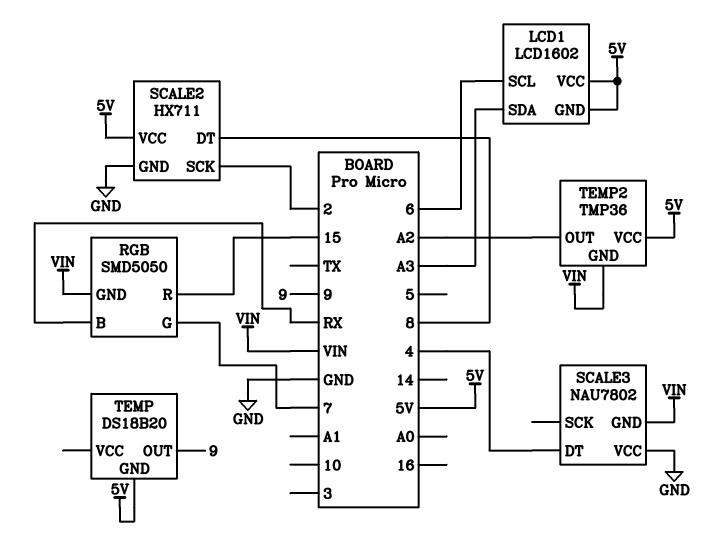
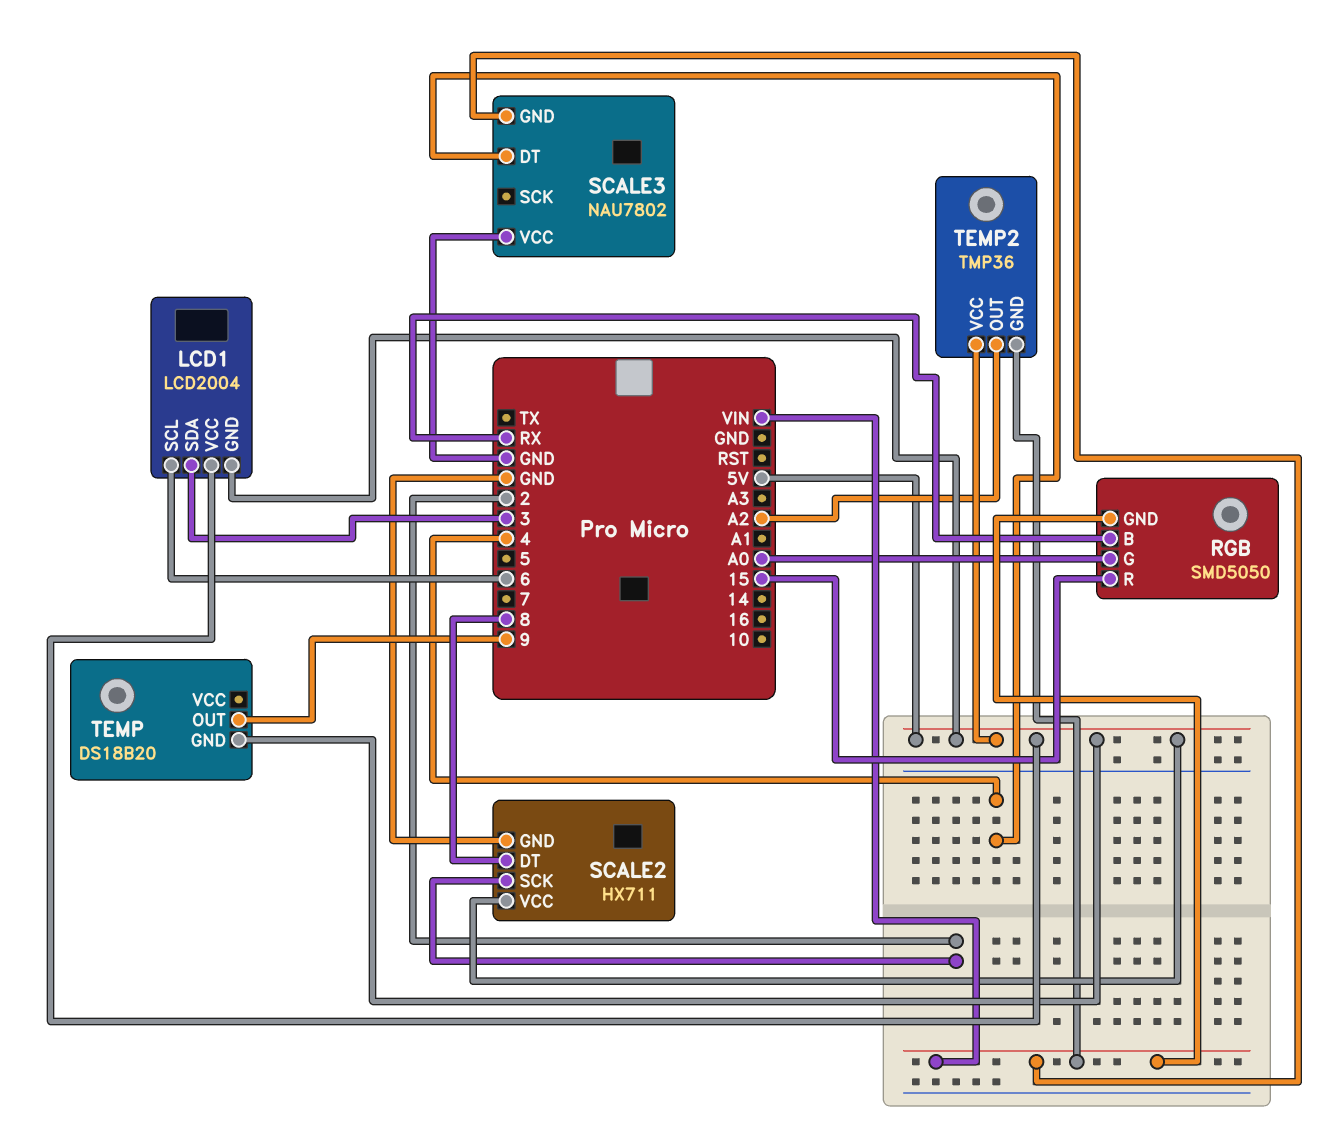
LCD1: LCD1602 -> LCD2004
LCD1 pin SDA: A3 -> 3
RGB pin G: 7 -> A0

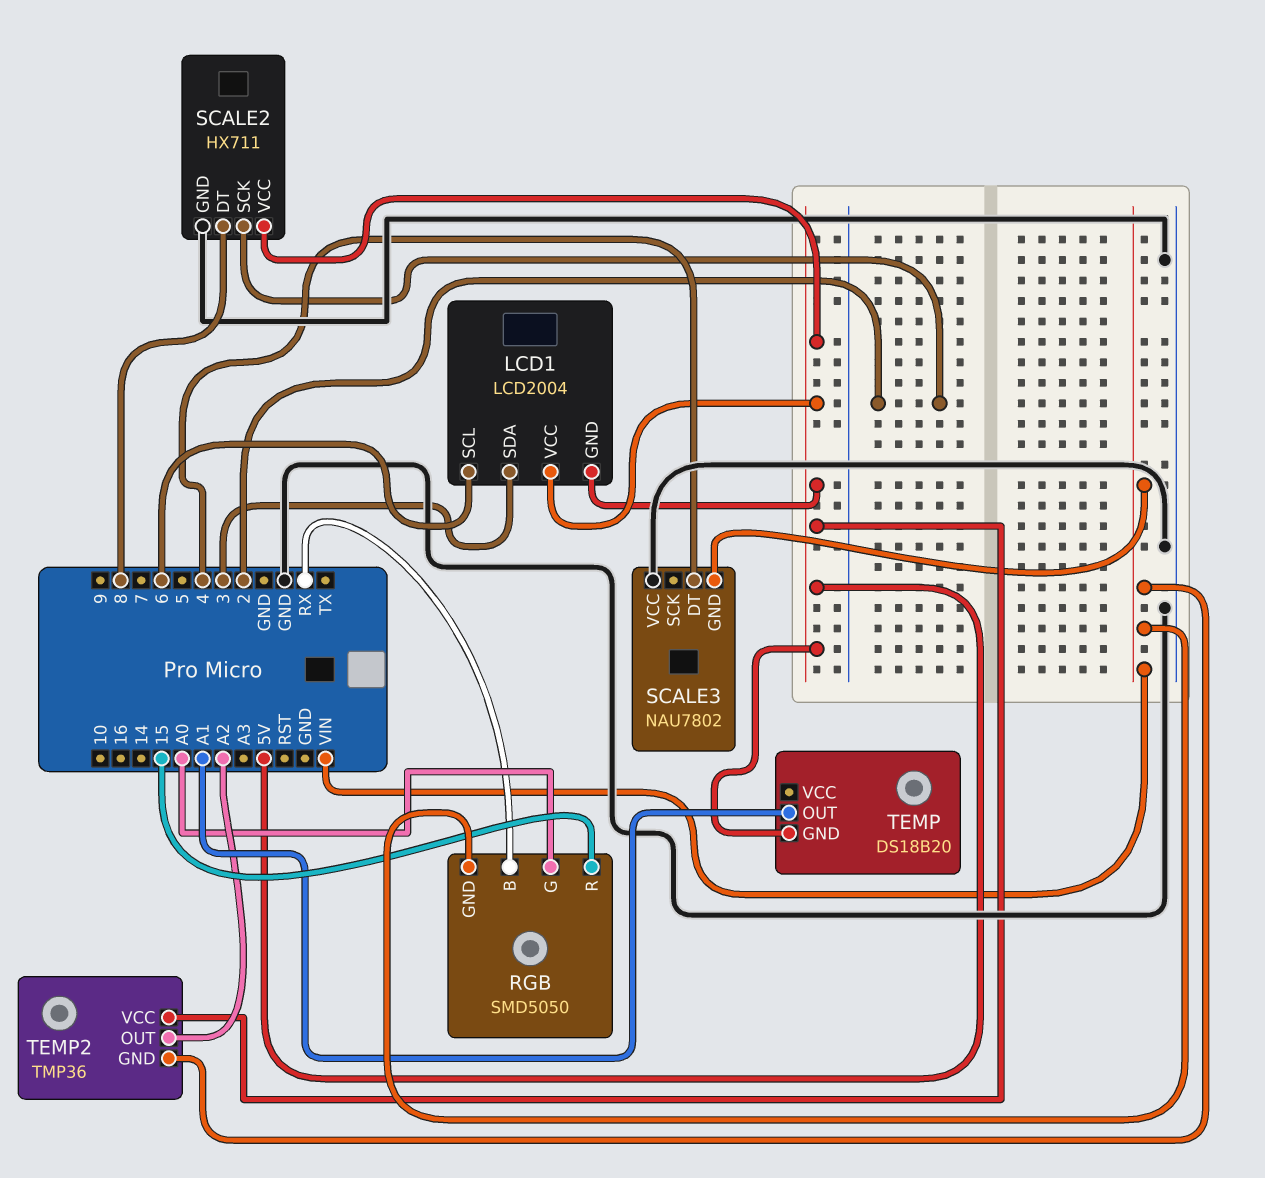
TEMP pin OUT: 9 -> A1

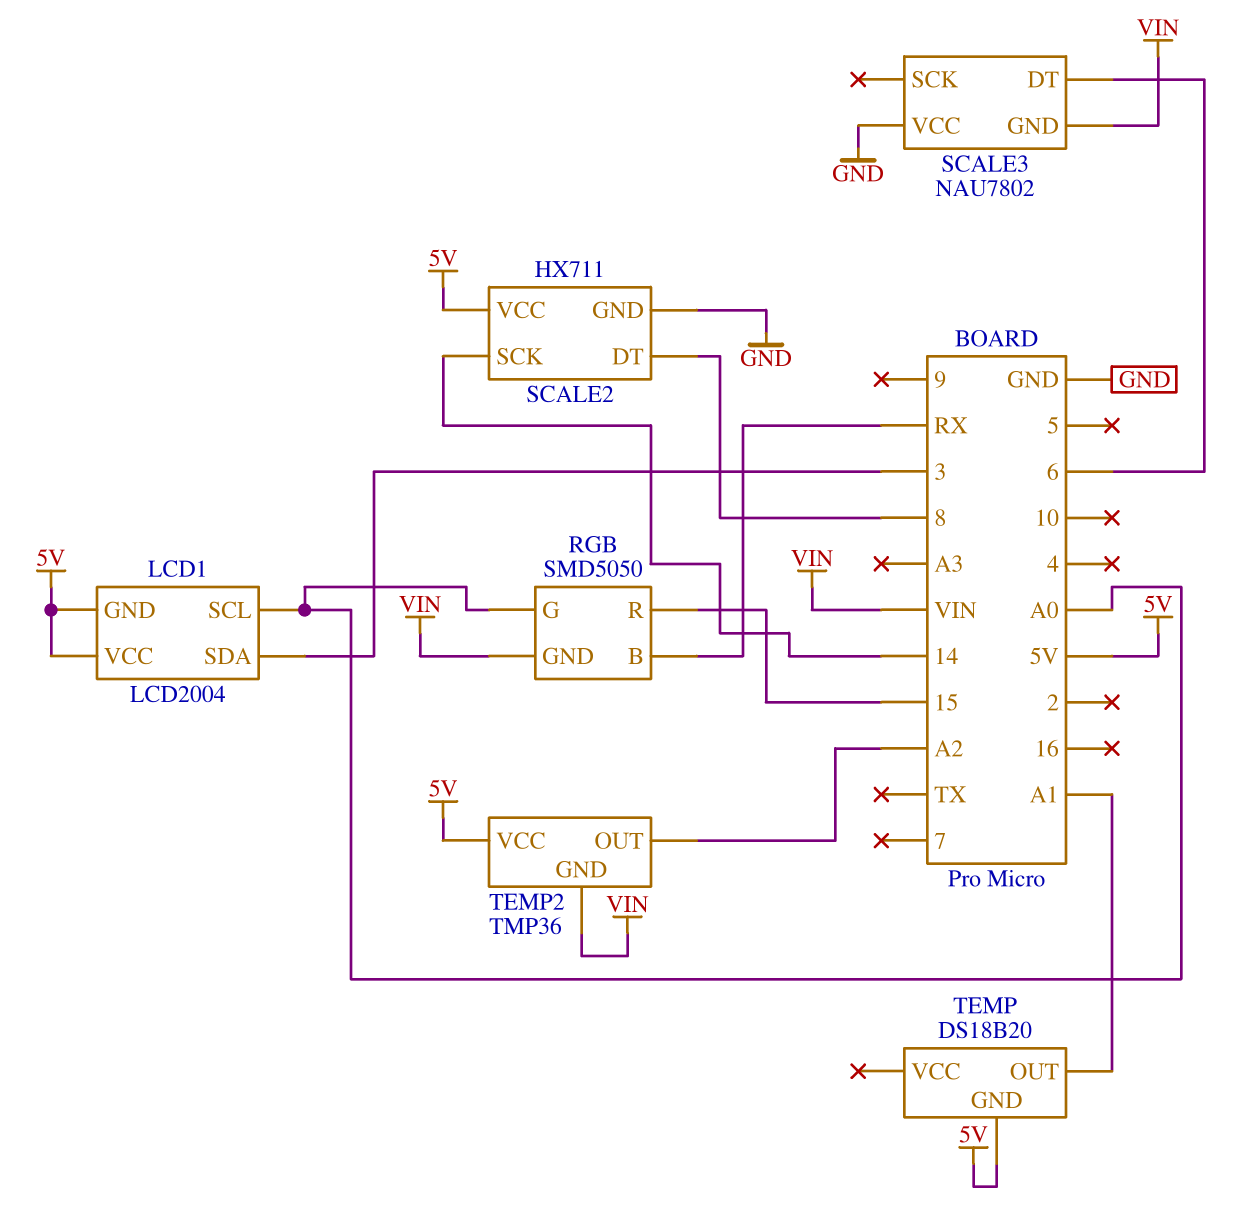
LCD1 pin SCL: 6 -> A0
SCALE2 pin SCK: 2 -> 14
SCALE3 pin DT: 4 -> 6

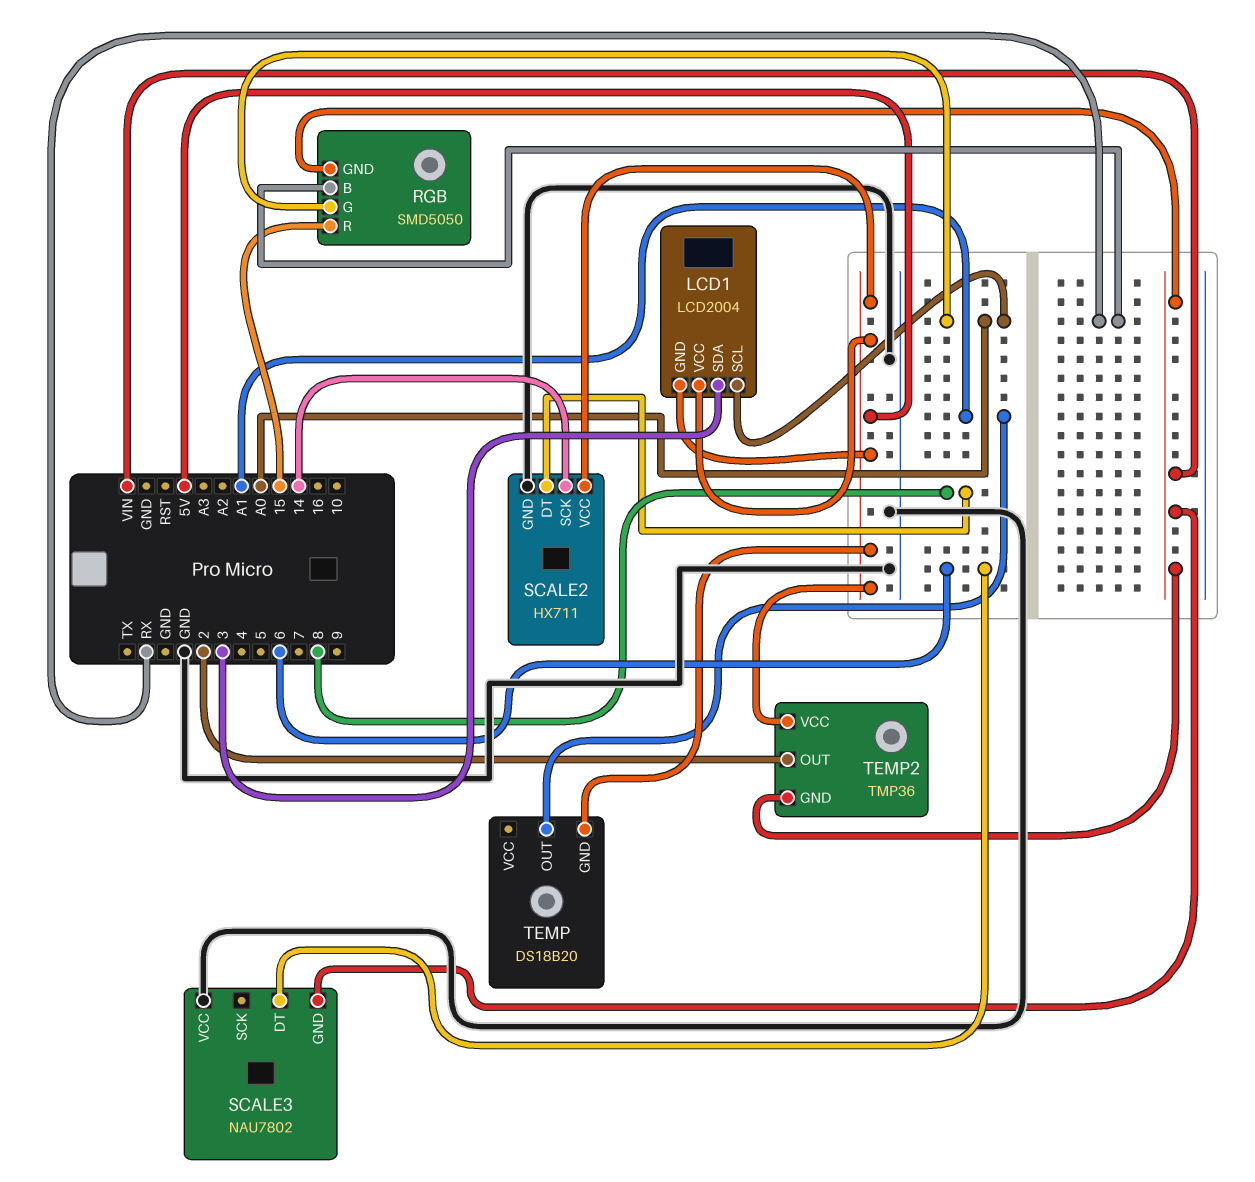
TEMP2 pin OUT: A2 -> 2

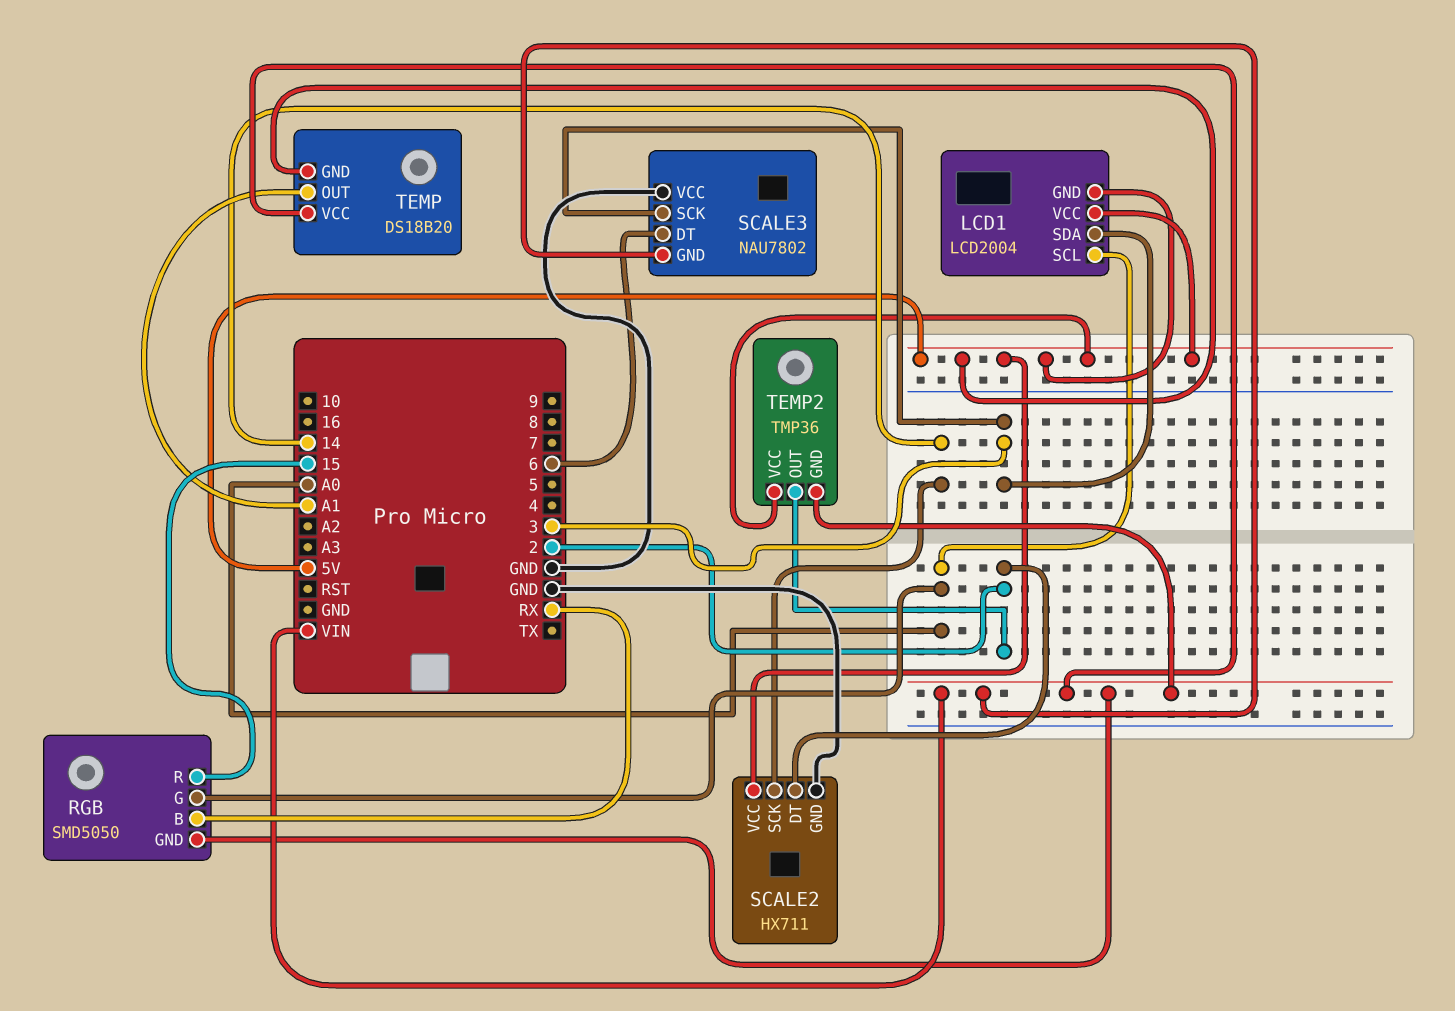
SCALE2 pin DT: 8 -> 2
SCALE3 pin SCK: none -> 3
TEMP pin VCC: none -> VIN

